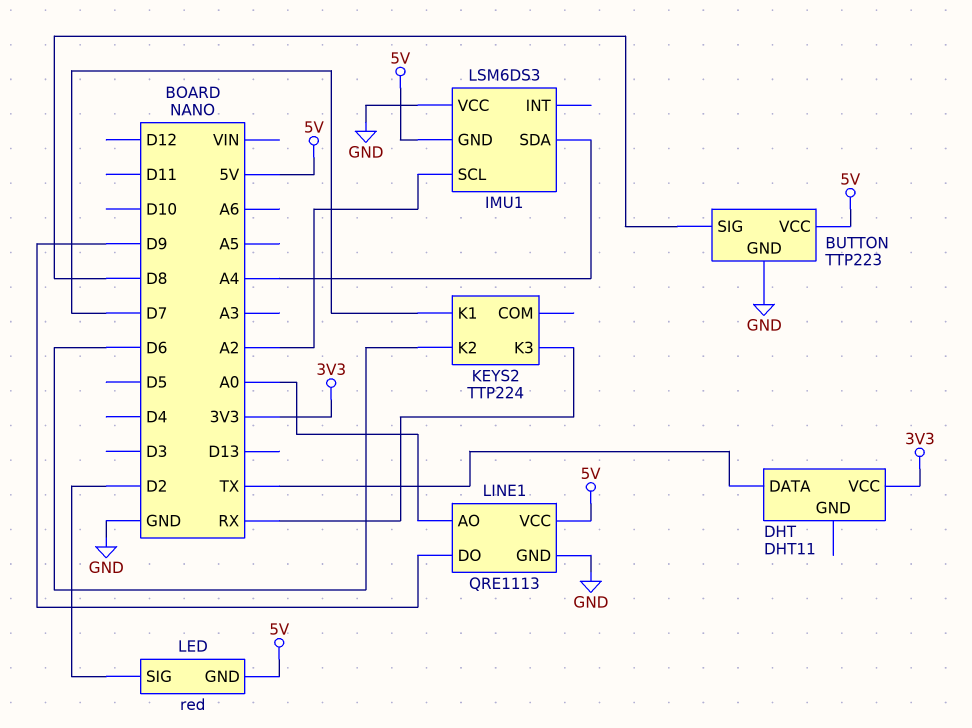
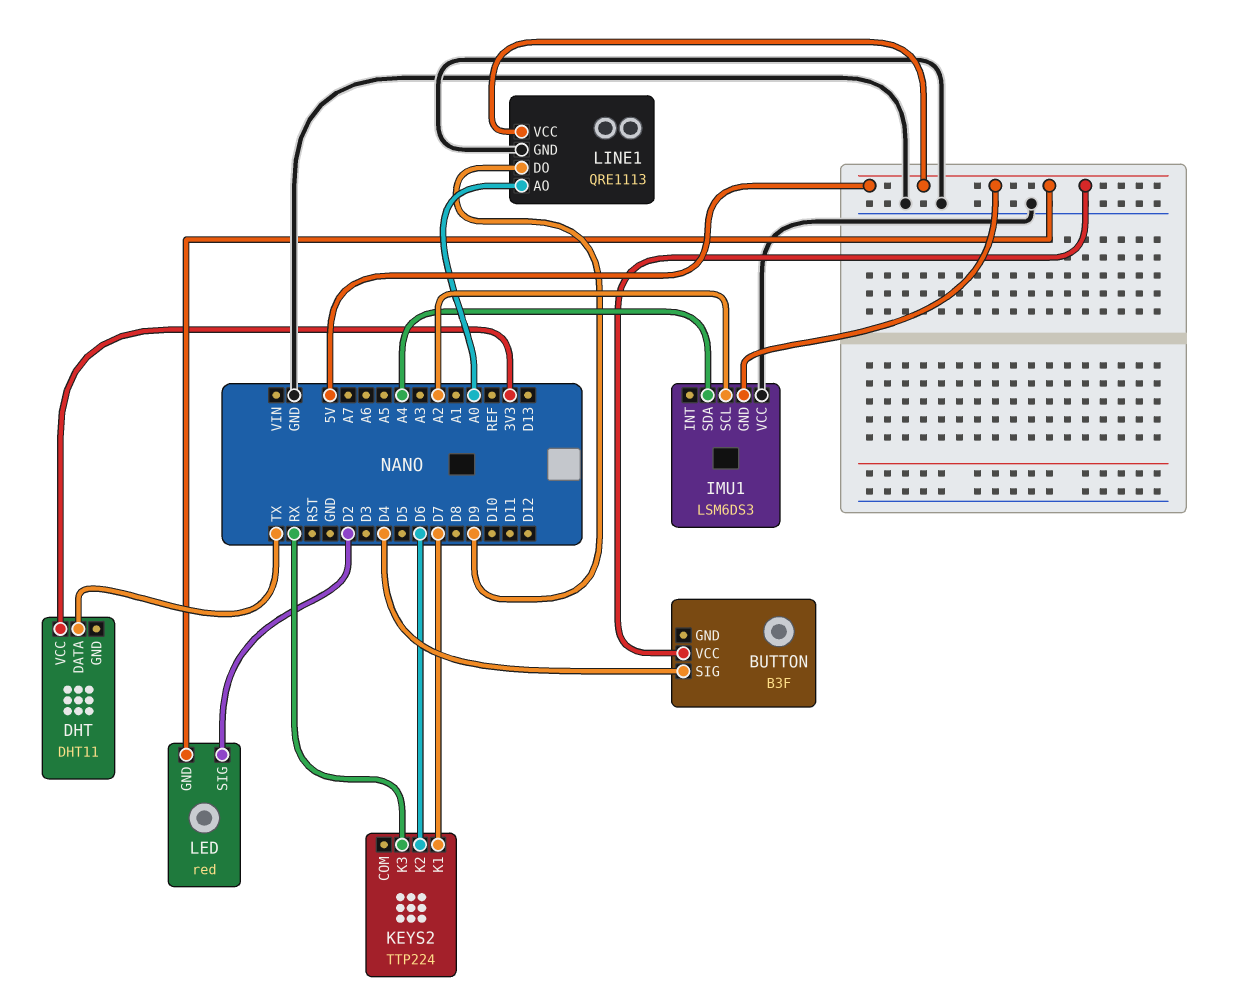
BUTTON: TTP223 -> B3F
BUTTON pin GND: GND -> none
BUTTON pin SIG: D8 -> D4

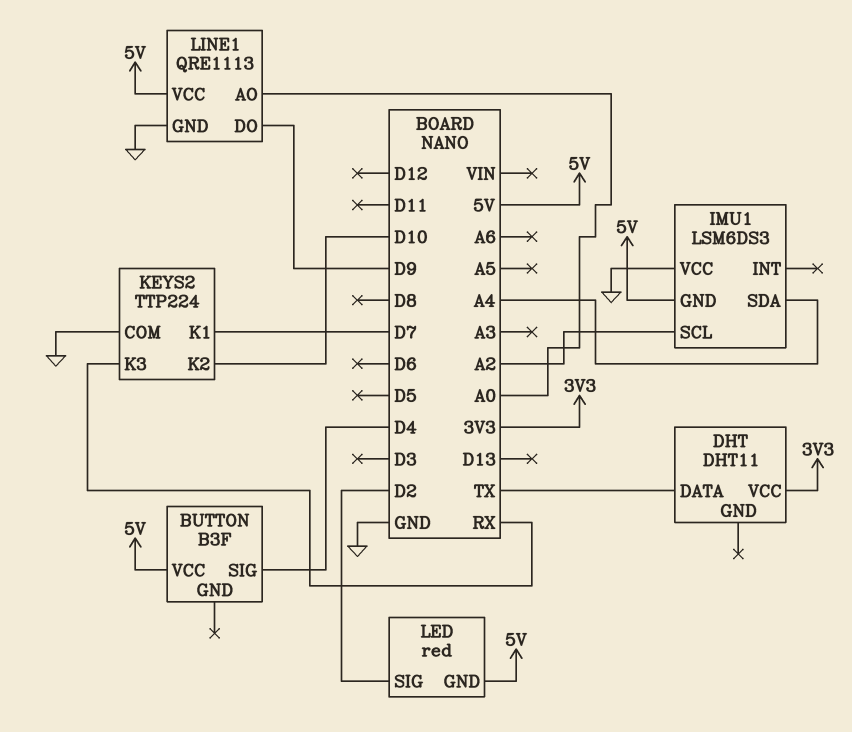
KEYS2 pin COM: none -> GND
KEYS2 pin K2: D6 -> D10

